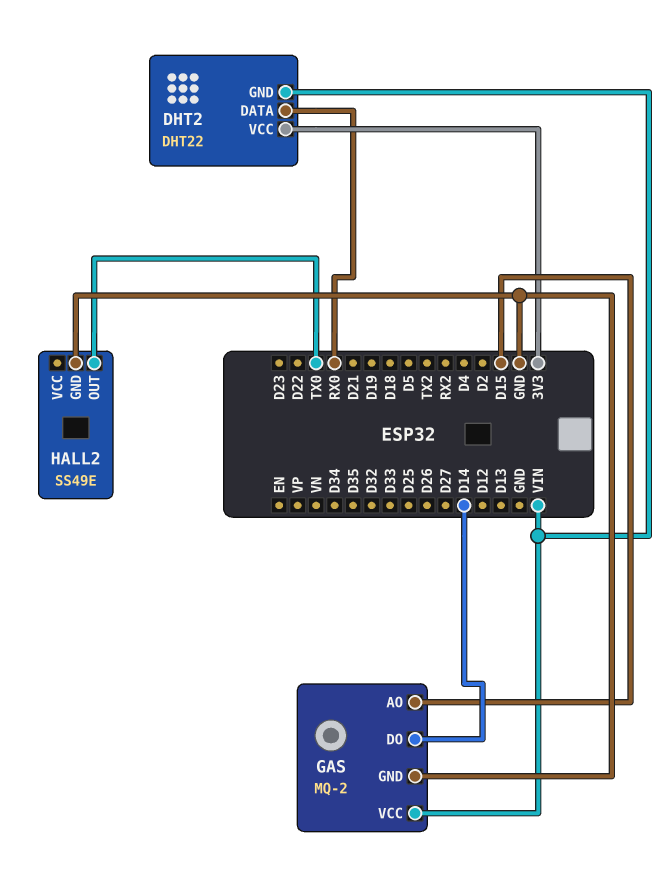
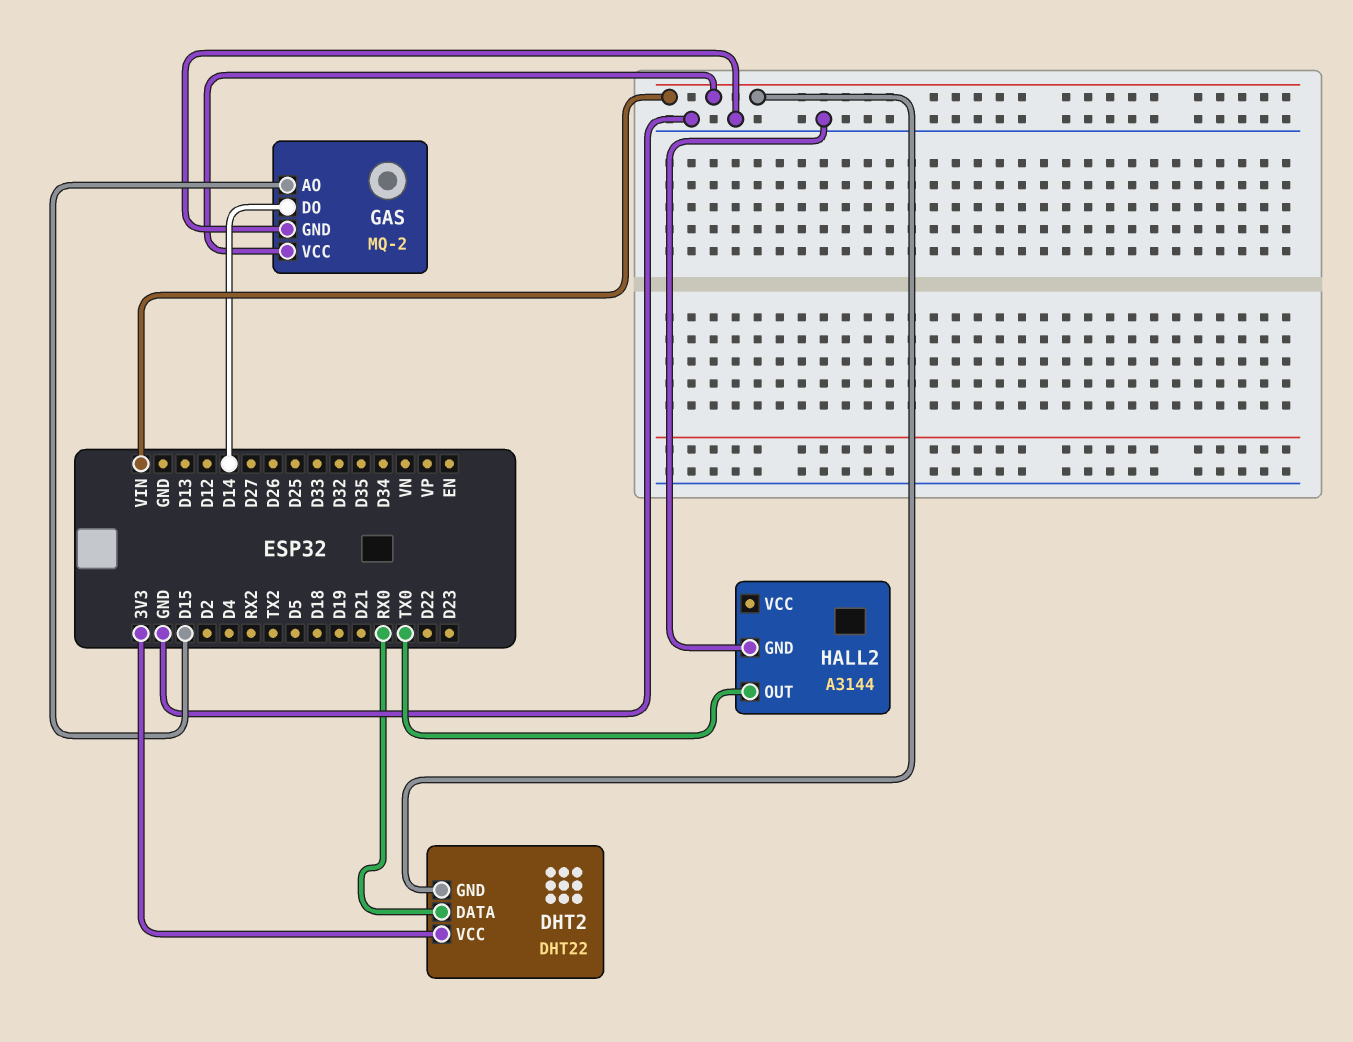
HALL2: SS49E -> A3144

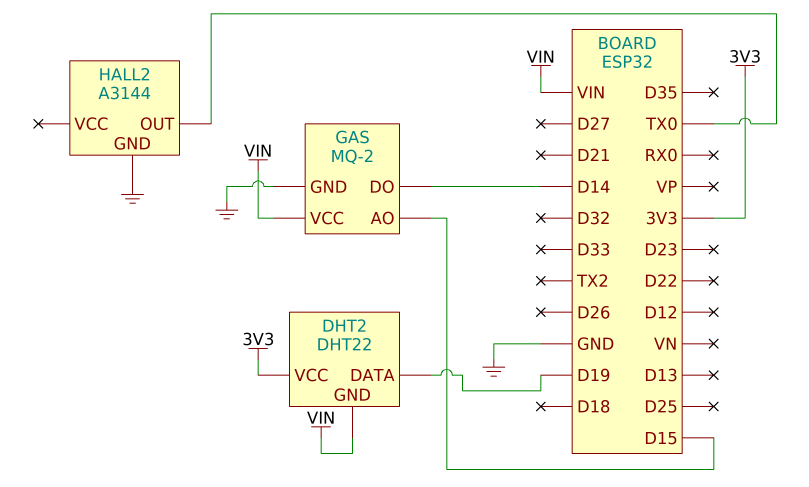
DHT2 pin DATA: RX0 -> D19

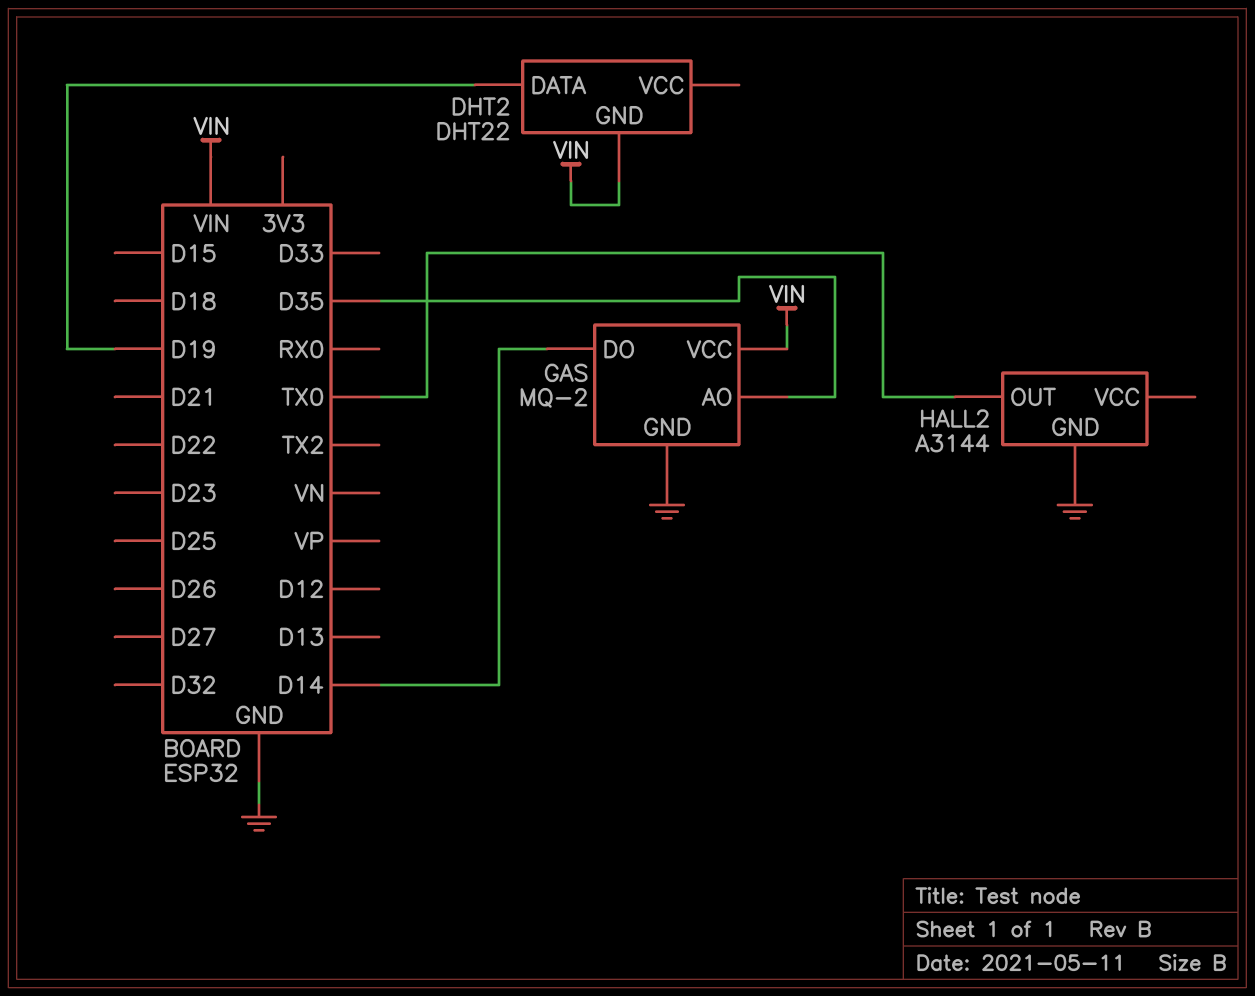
DHT2 pin VCC: 3V3 -> none
GAS pin AO: D15 -> D35

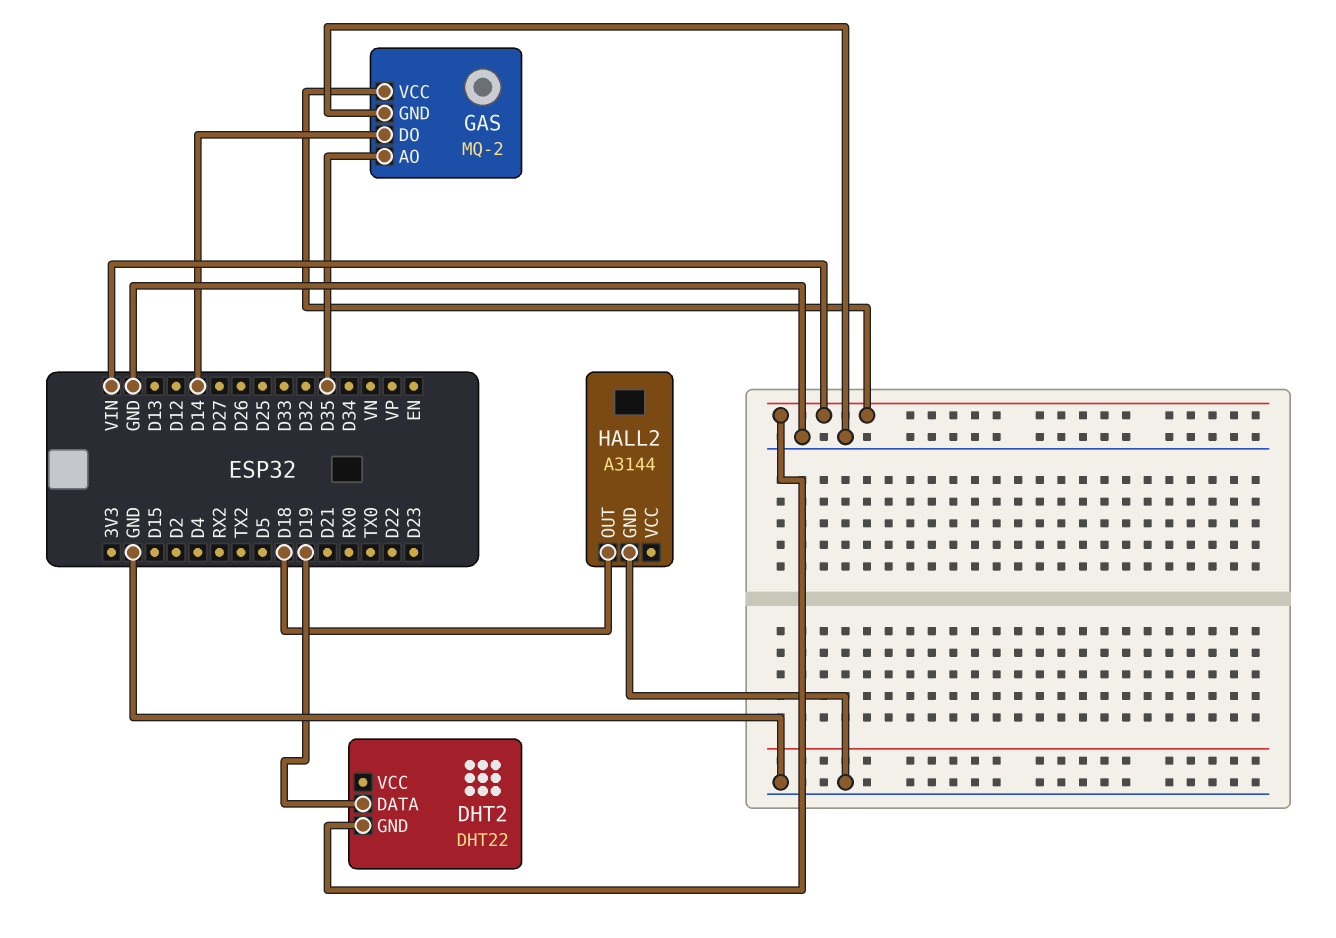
HALL2 pin OUT: TX0 -> D18

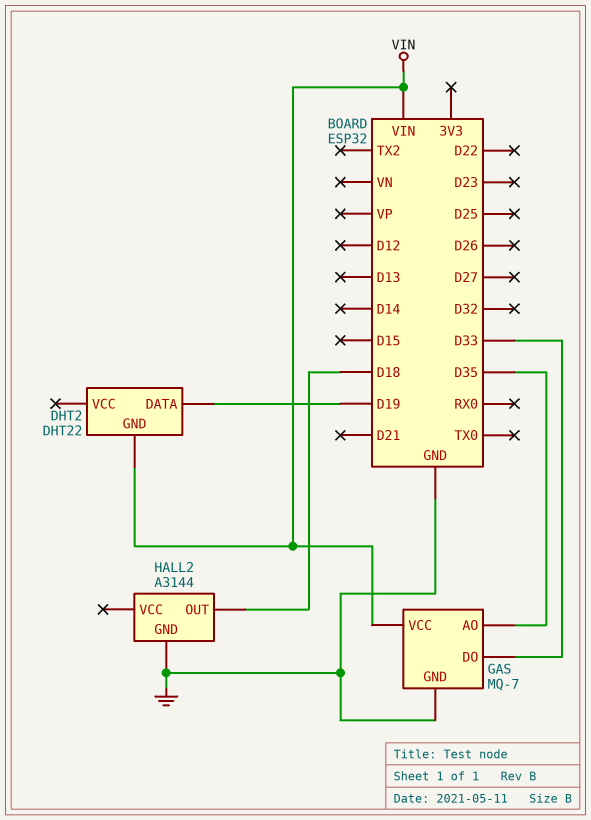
GAS: MQ-2 -> MQ-7
GAS pin DO: D14 -> D33

